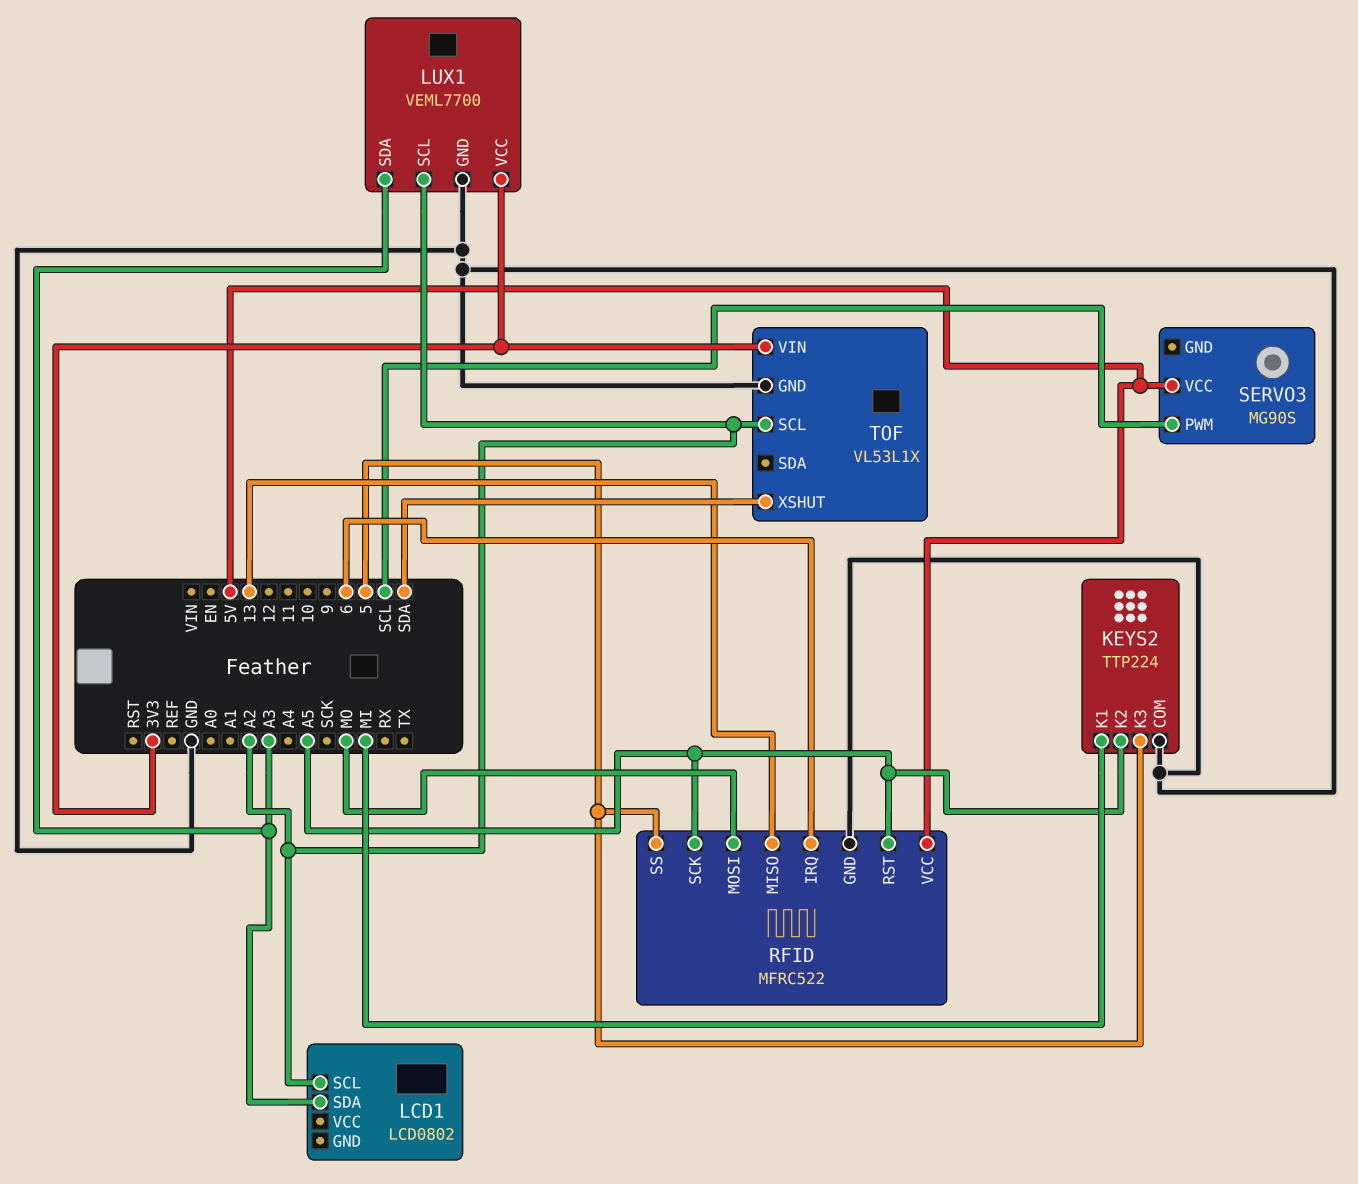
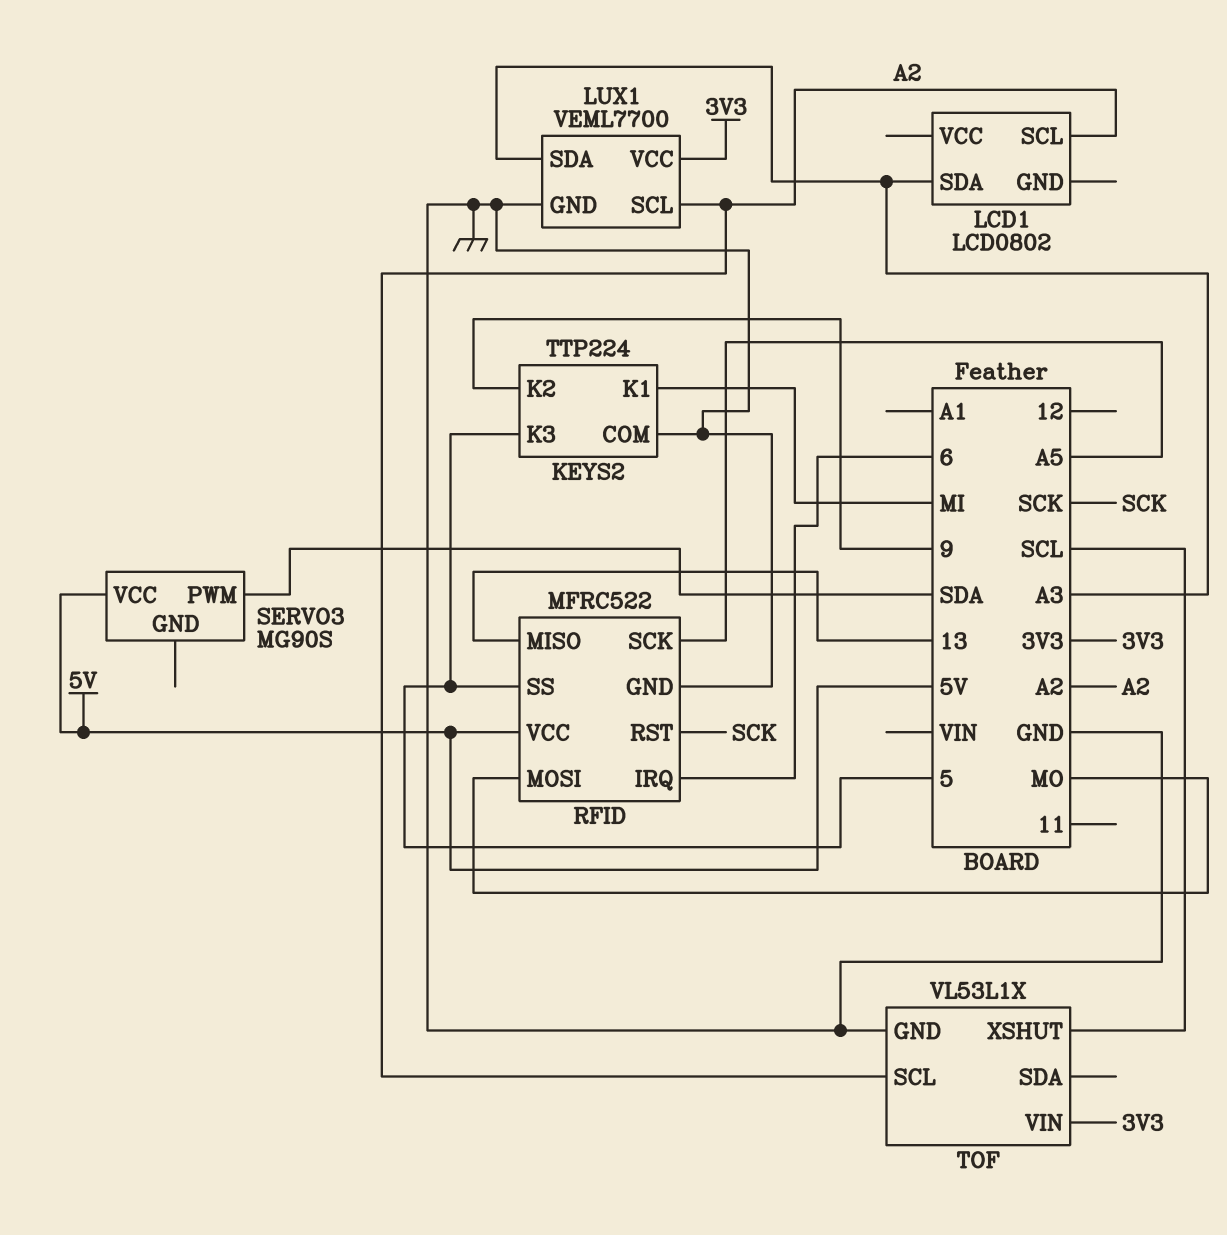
KEYS2 pin K2: A5 -> 9
RFID pin RST: A5 -> SCK
SERVO3 pin PWM: SCL -> SDA
TOF pin XSHUT: SDA -> SCL

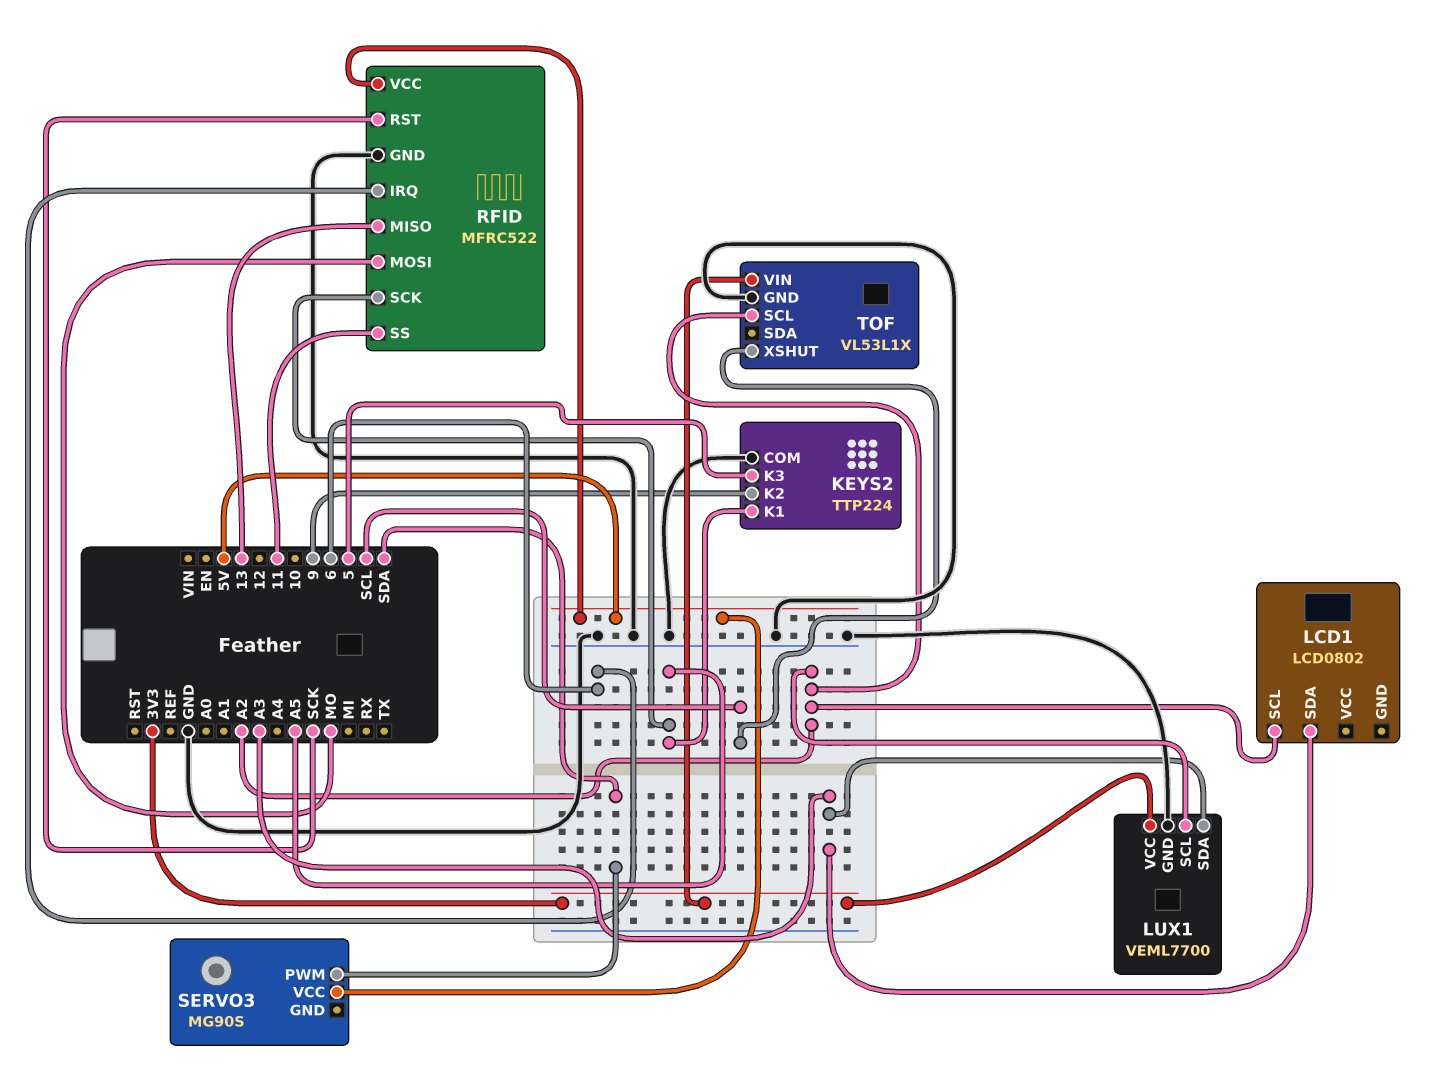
KEYS2 pin K1: MI -> A5
RFID pin SS: 5 -> 11

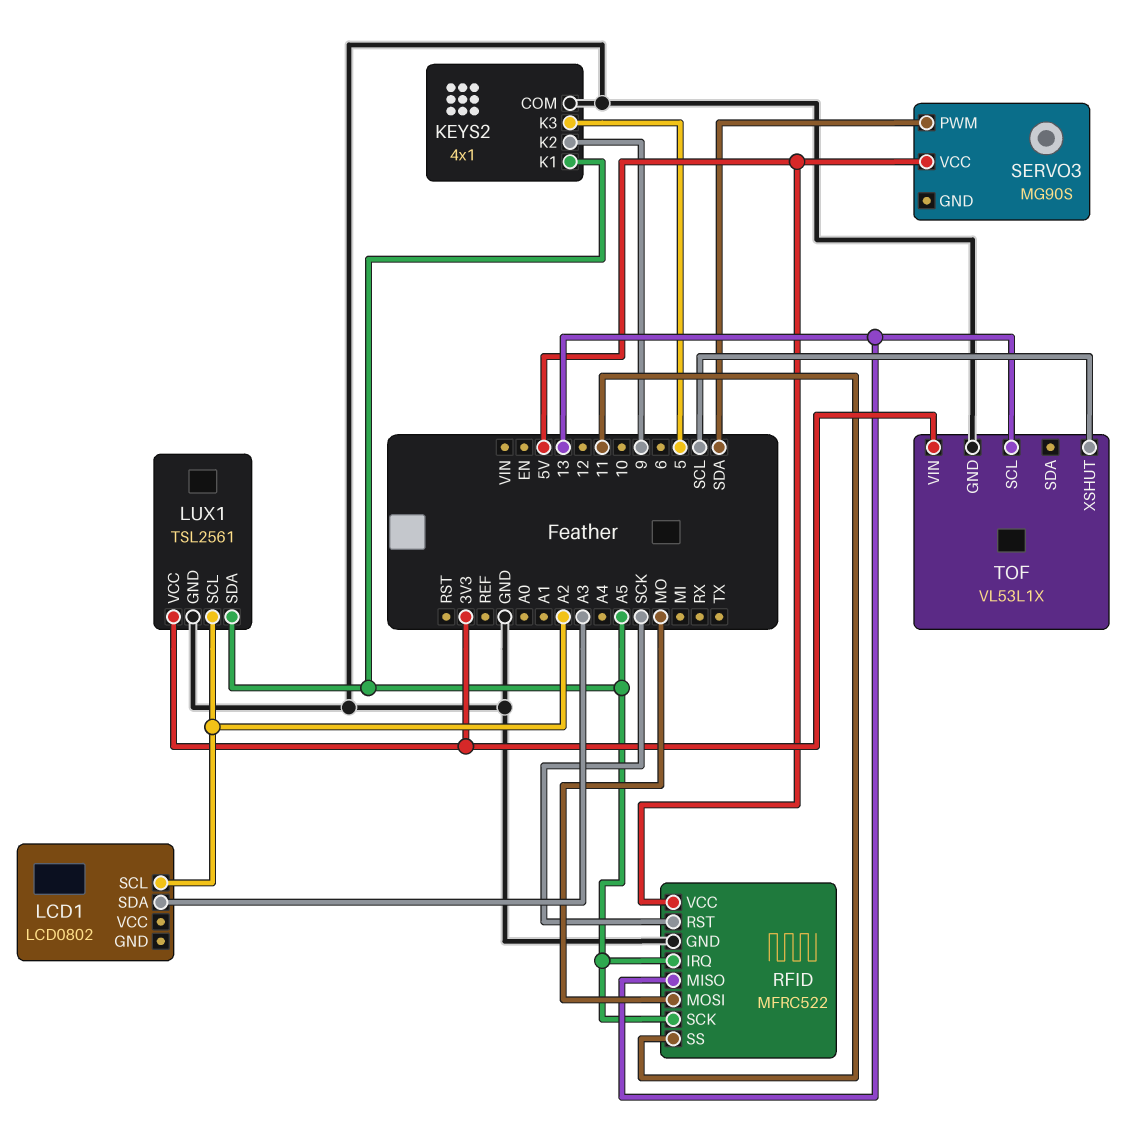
KEYS2: TTP224 -> 4x1
LUX1: VEML7700 -> TSL2561
LUX1 pin SDA: A3 -> A5
RFID pin IRQ: 6 -> A5
TOF pin SCL: A2 -> 13

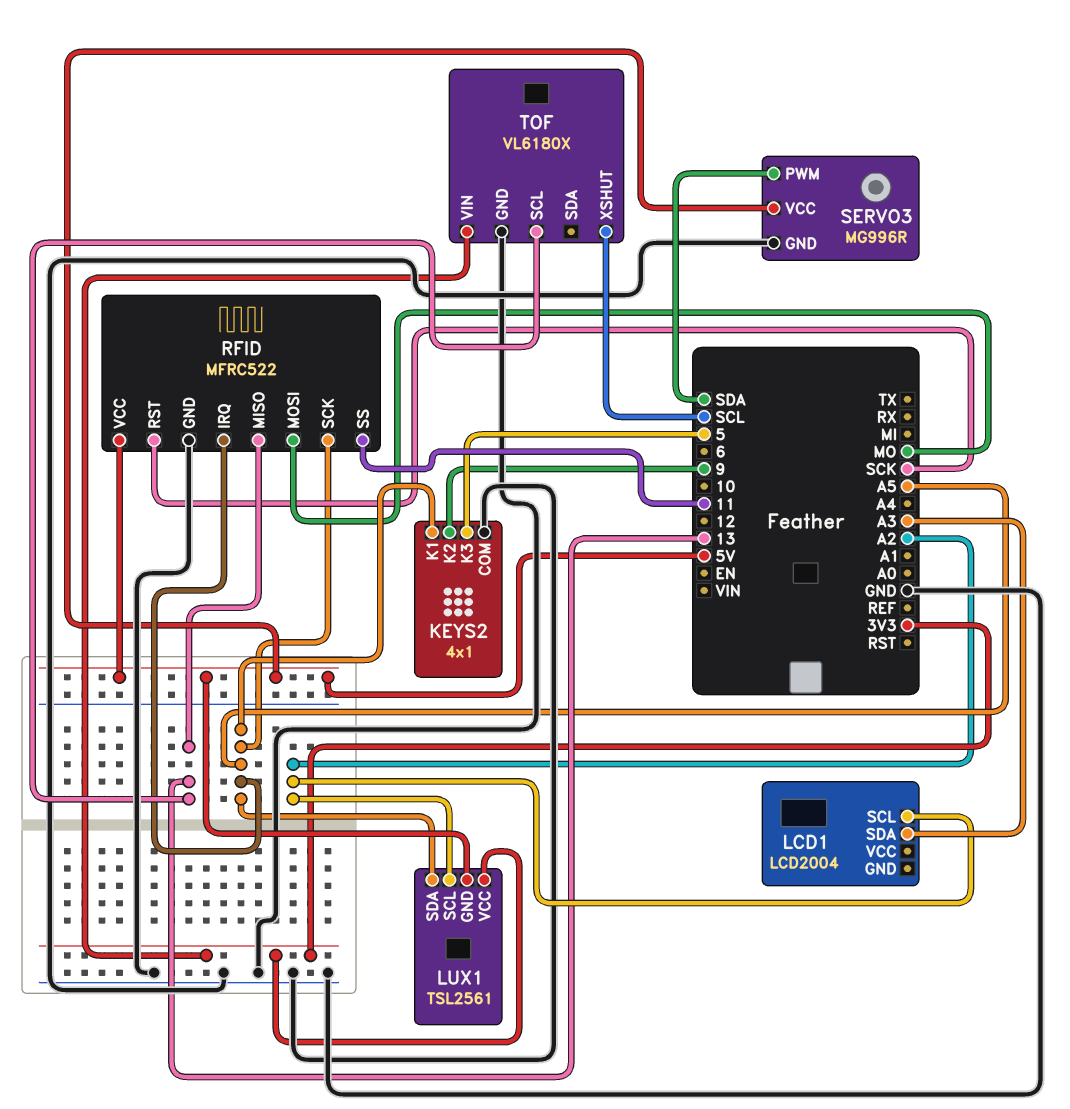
LCD1: LCD0802 -> LCD2004
LUX1 pin GND: GND -> 5V
SERVO3: MG90S -> MG996R
SERVO3 pin GND: none -> GND
TOF: VL53L1X -> VL6180X

